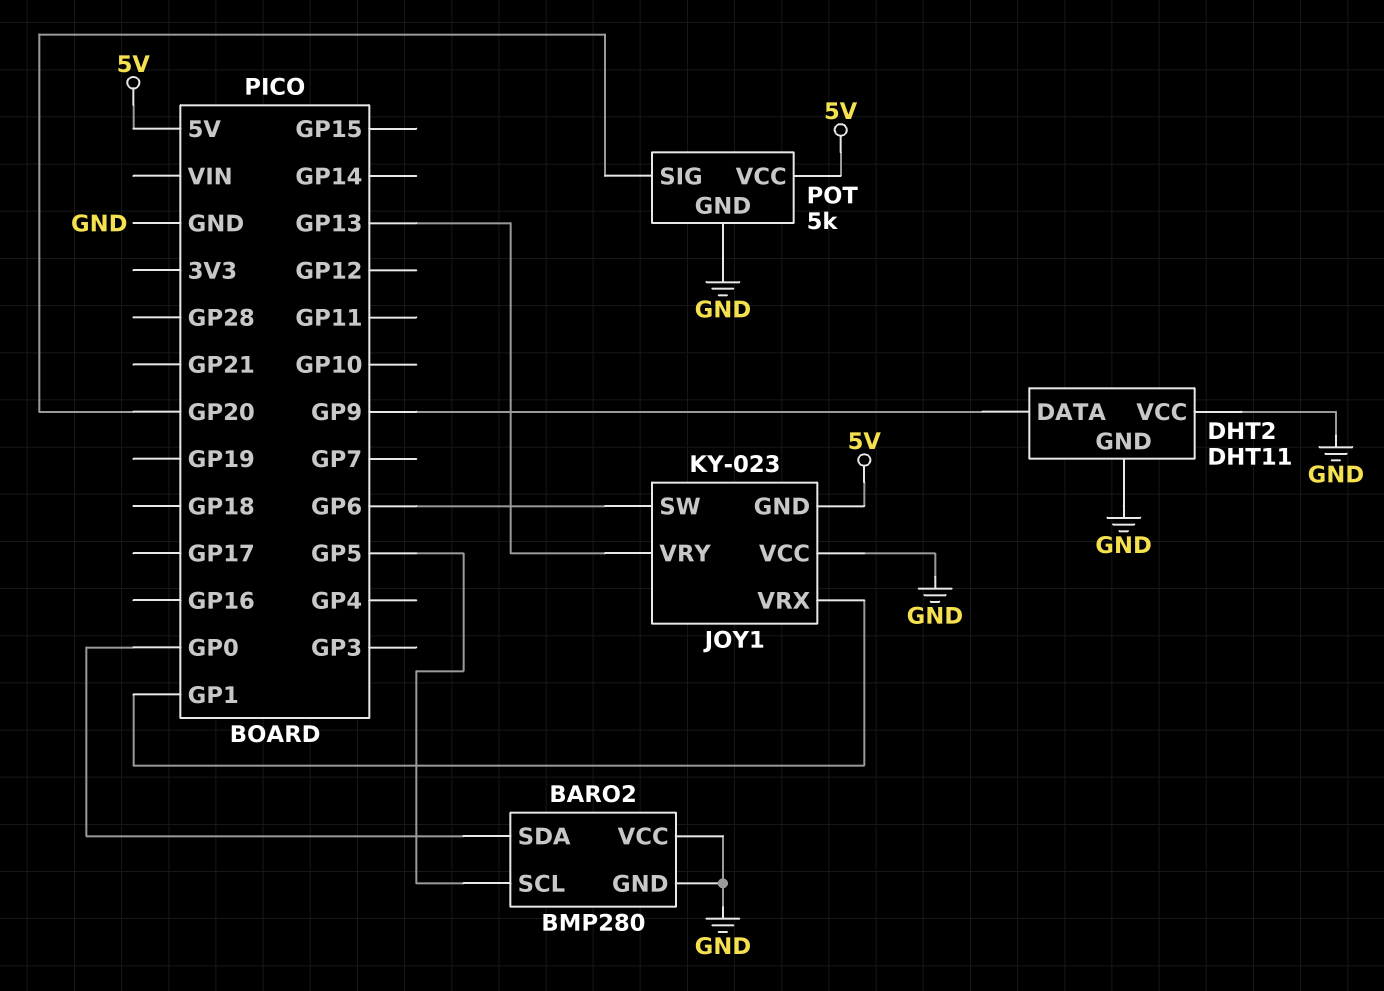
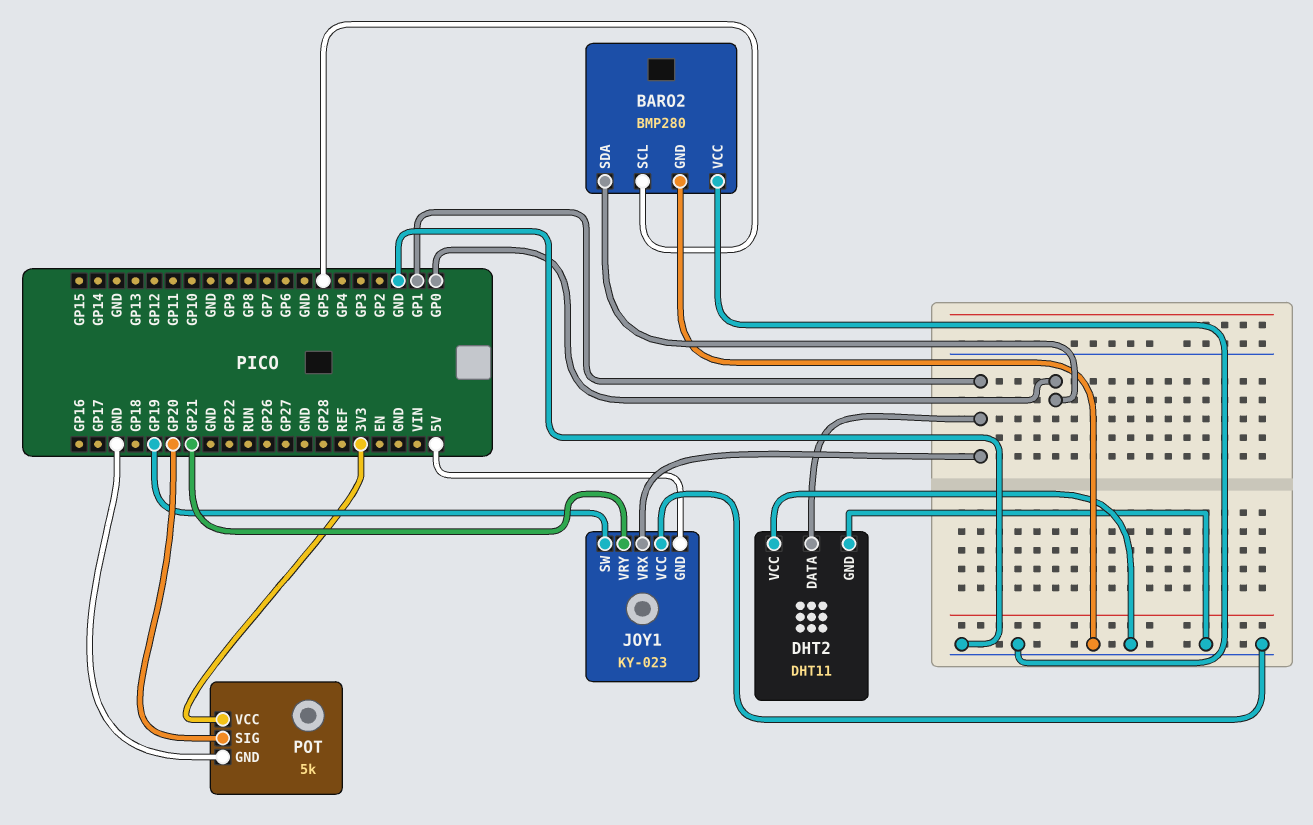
DHT2 pin DATA: GP9 -> GP1
JOY1 pin SW: GP6 -> GP19
JOY1 pin VRY: GP13 -> GP21
POT pin VCC: 5V -> 3V3

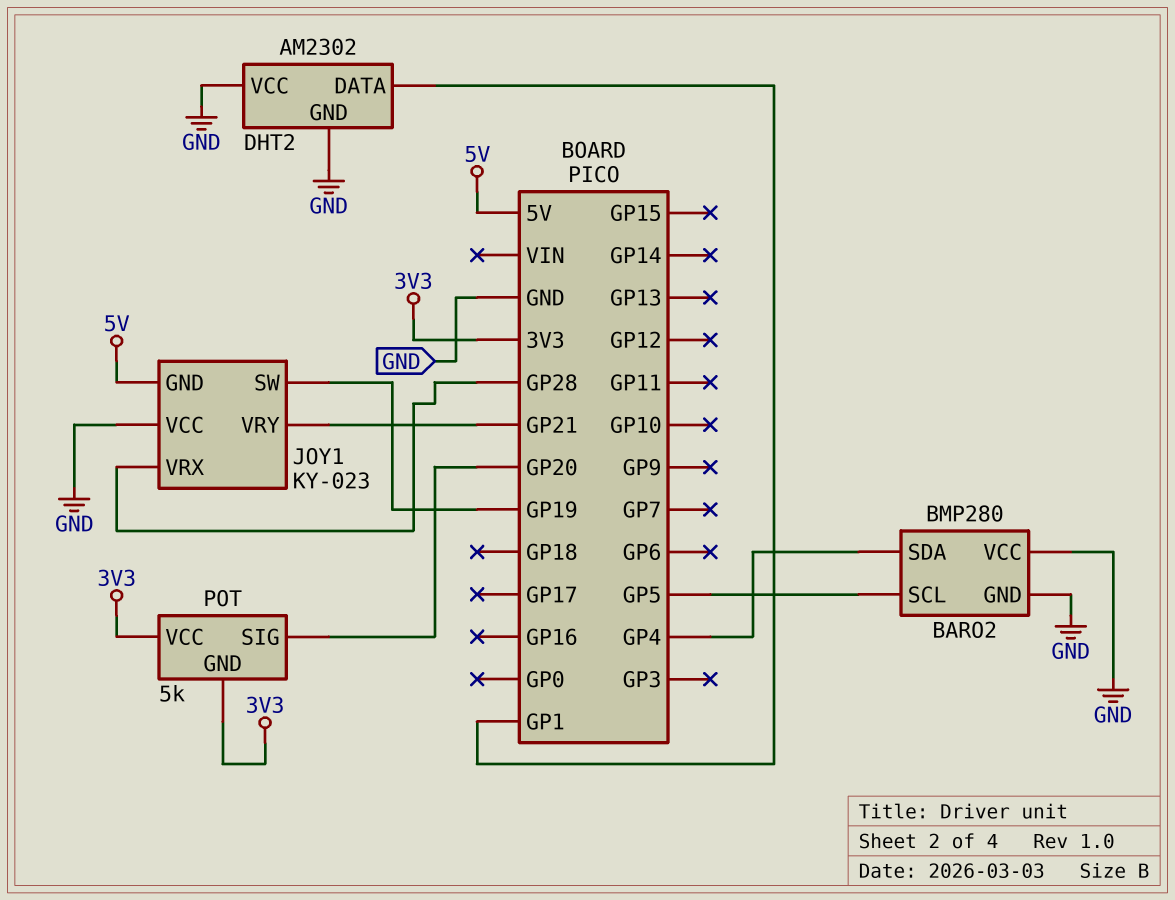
BARO2 pin SDA: GP0 -> GP4
DHT2: DHT11 -> AM2302
JOY1 pin VRX: GP1 -> GP28
POT pin GND: GND -> 3V3

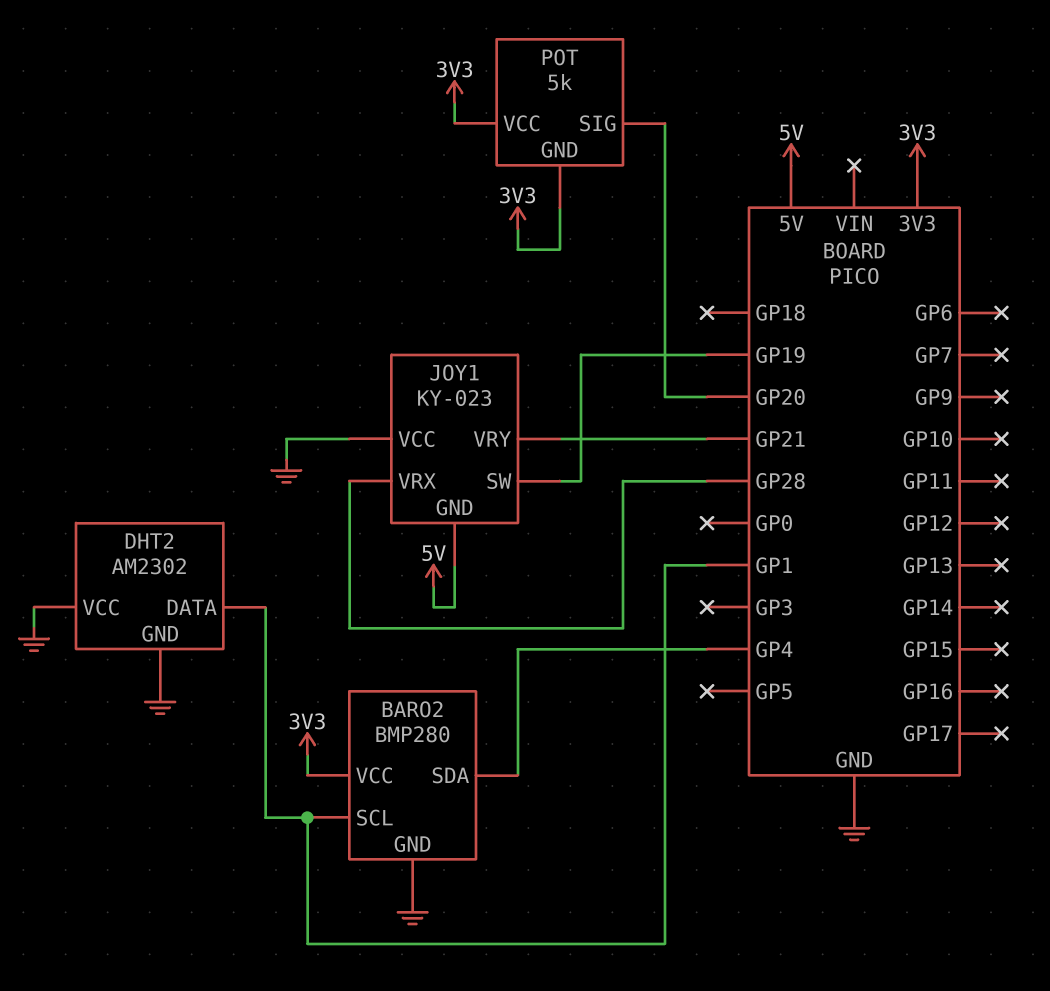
BARO2 pin SCL: GP5 -> GP1
BARO2 pin VCC: GND -> 3V3

